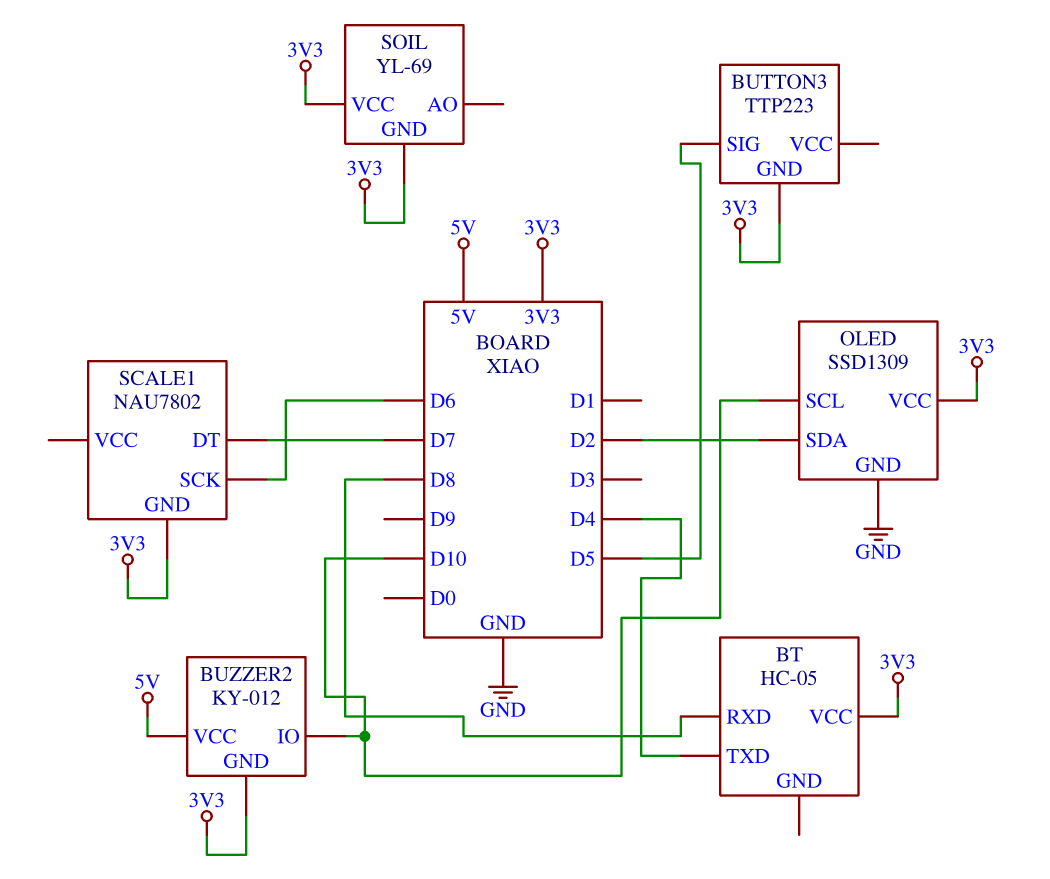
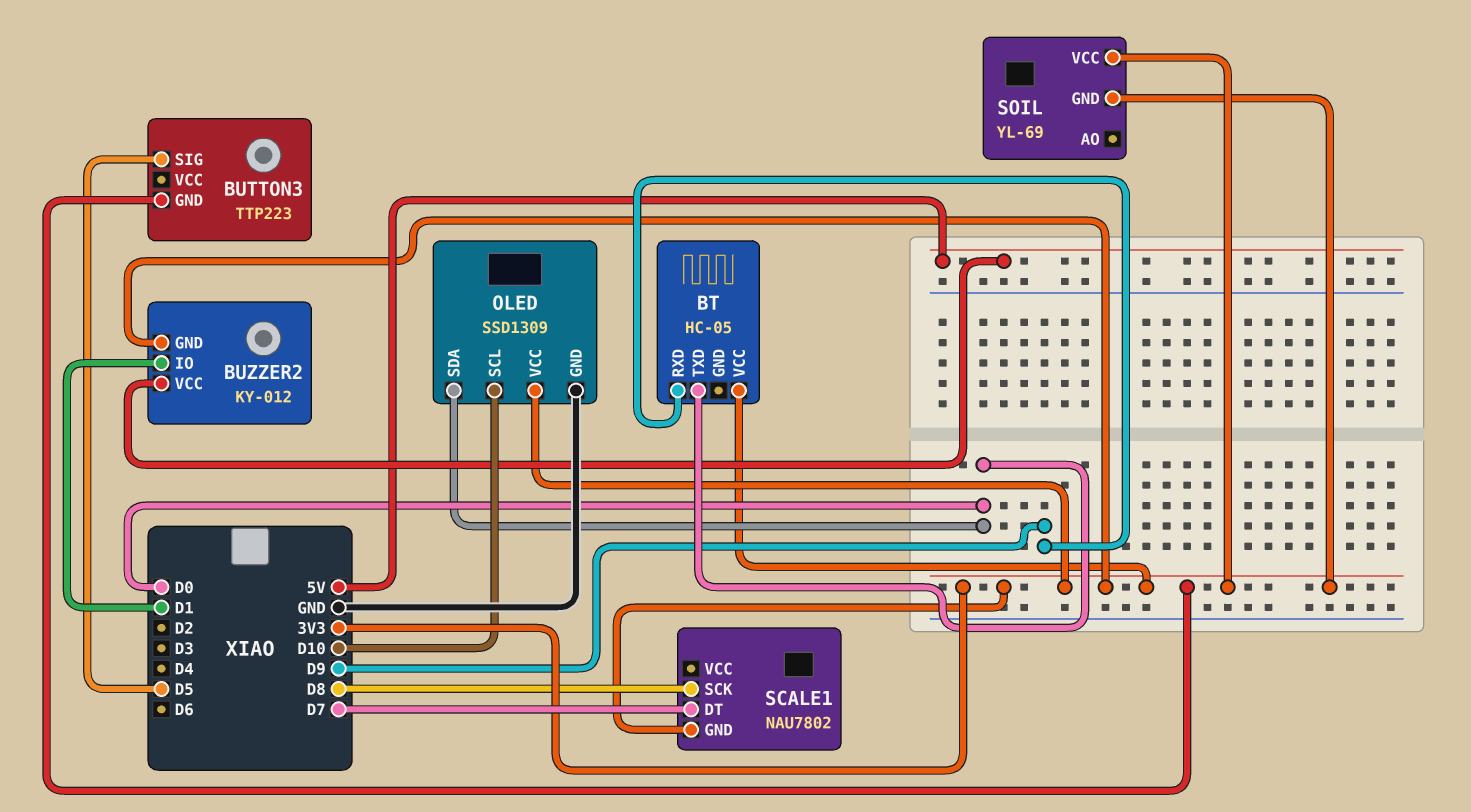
BT pin RXD: D8 -> D9
BT pin TXD: D4 -> D0
BUZZER2 pin IO: D10 -> D1
OLED pin SDA: D2 -> D0
SCALE1 pin SCK: D6 -> D8

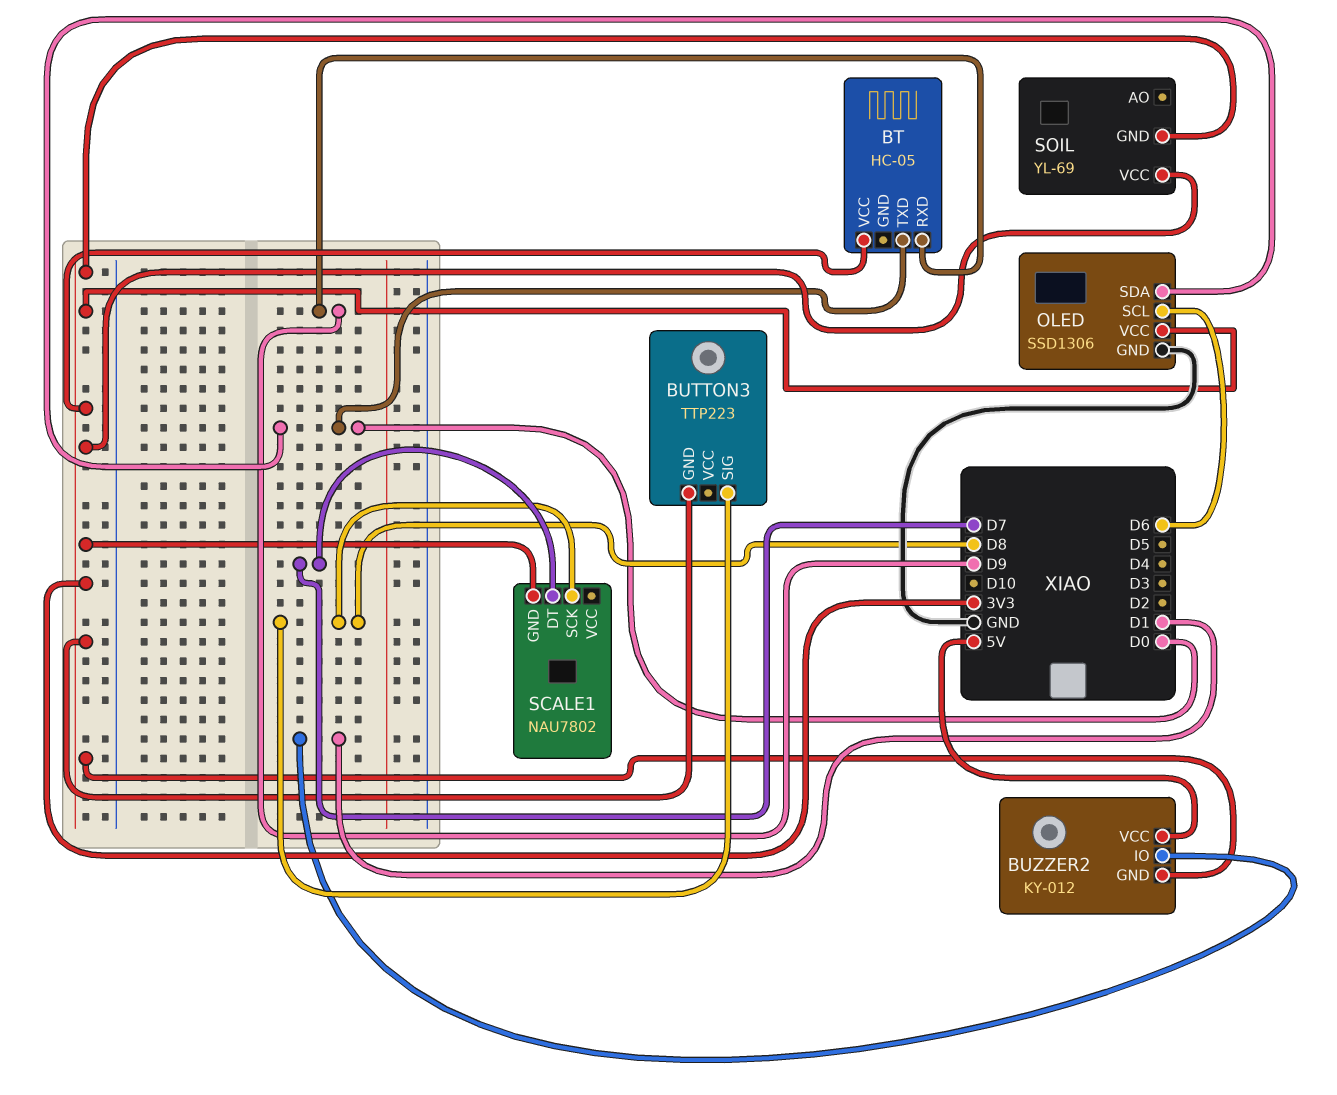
BUTTON3 pin SIG: D5 -> D8
OLED: SSD1309 -> SSD1306
OLED pin SCL: D10 -> D6

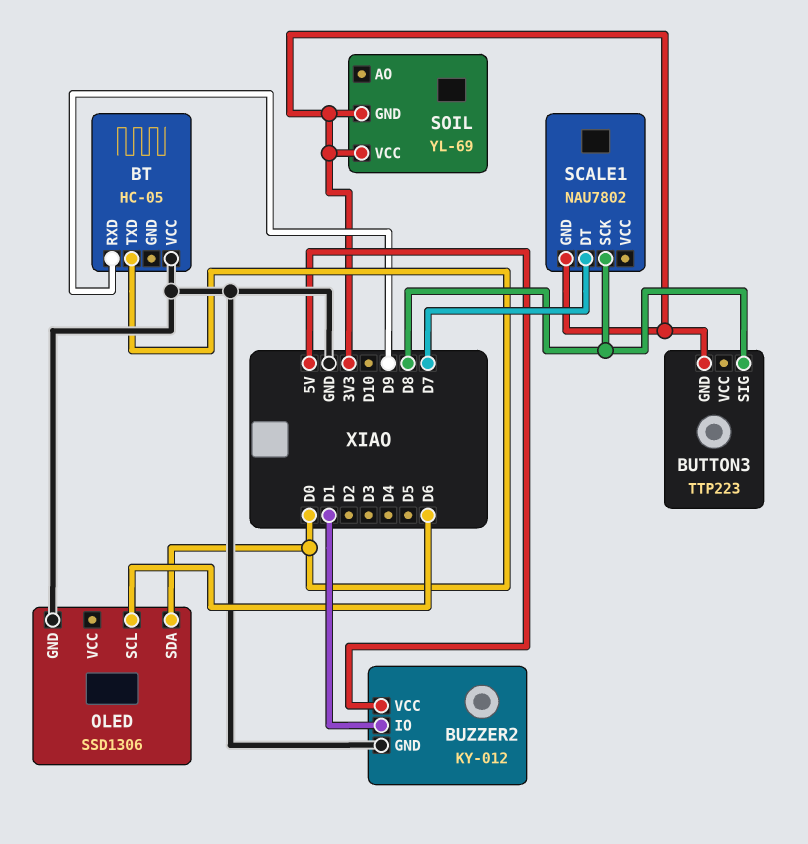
BT pin VCC: 3V3 -> GND
BUZZER2 pin GND: 3V3 -> GND
OLED pin VCC: 3V3 -> none

